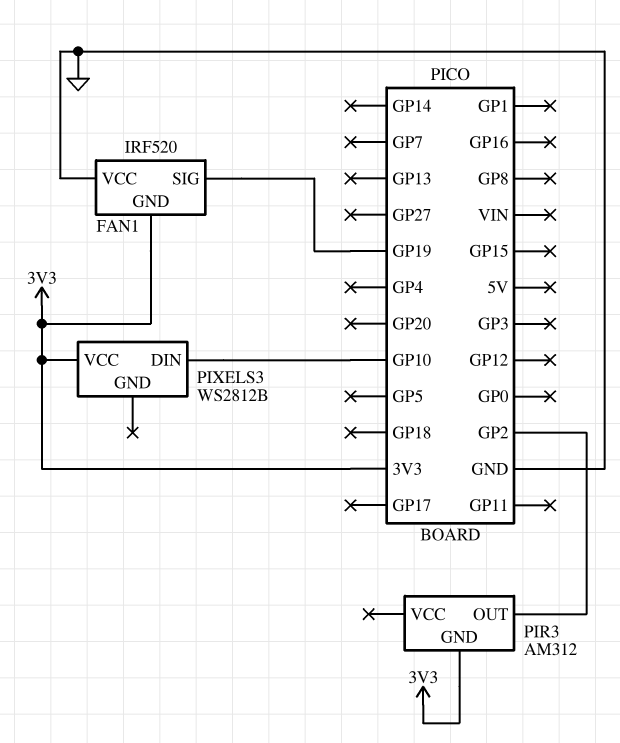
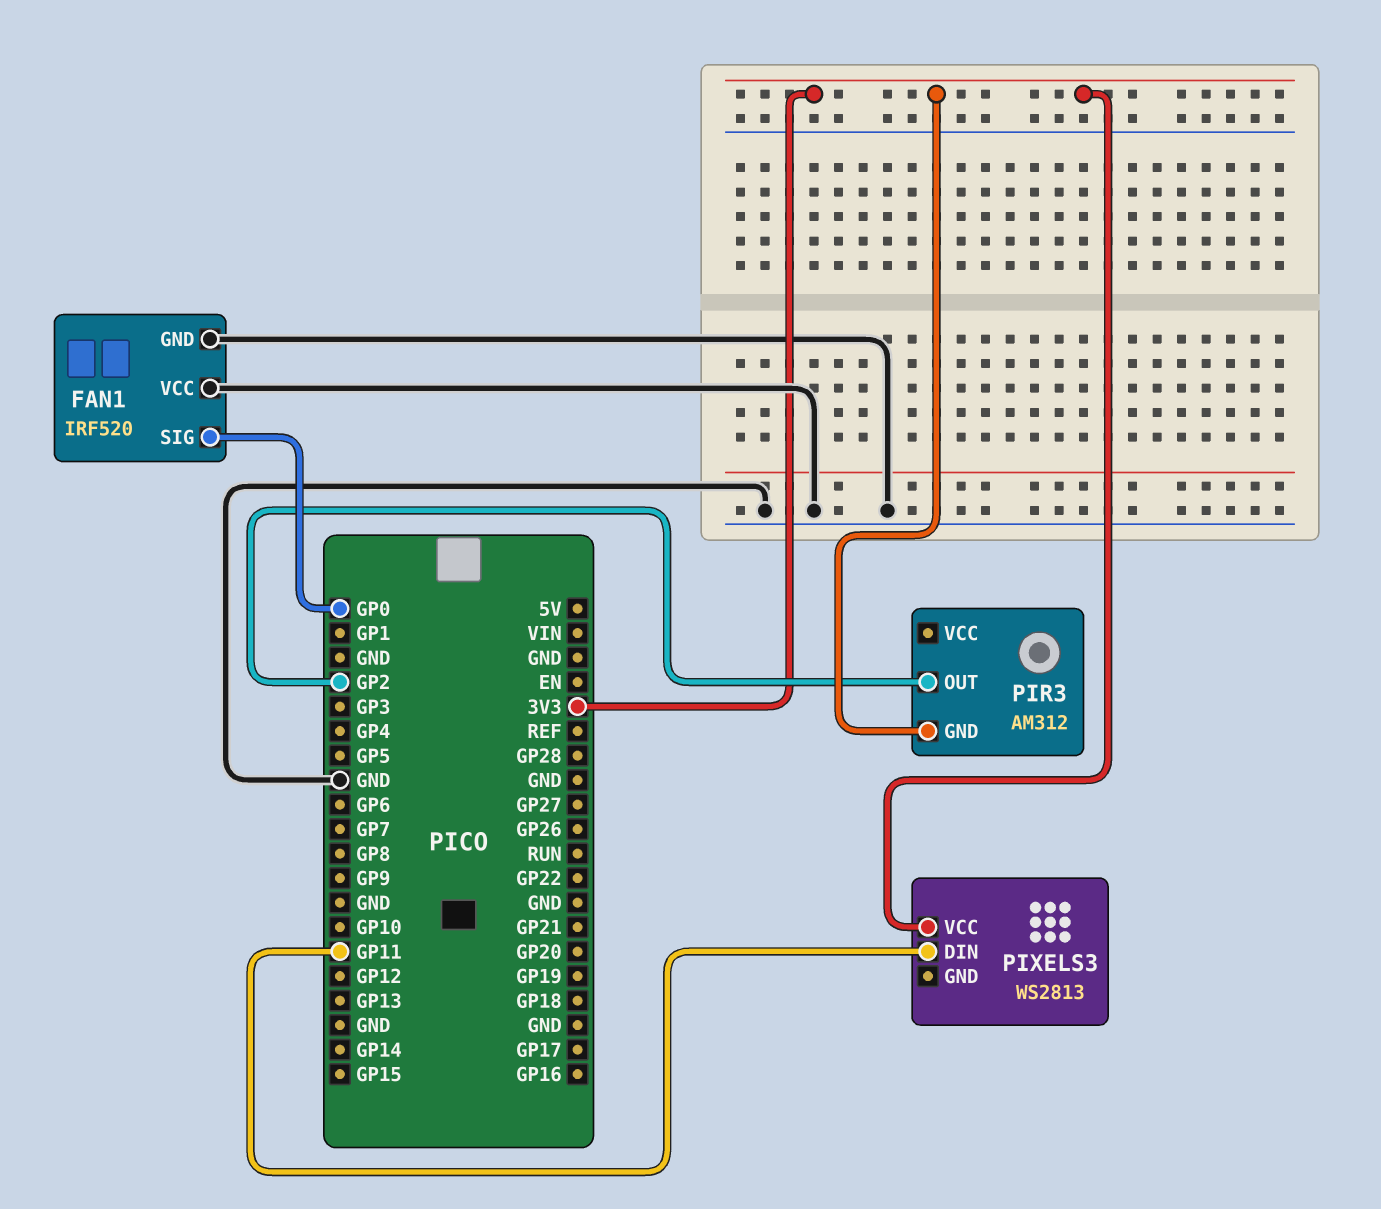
FAN1 pin GND: 3V3 -> GND
FAN1 pin SIG: GP19 -> GP0
PIXELS3: WS2812B -> WS2813
PIXELS3 pin DIN: GP10 -> GP11

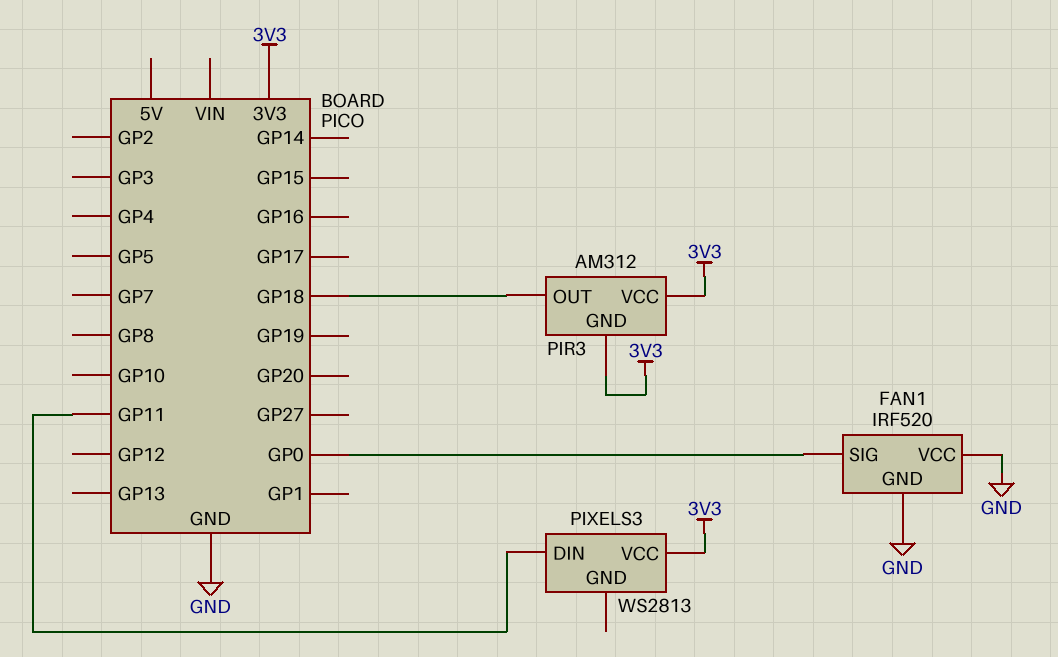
PIR3 pin OUT: GP2 -> GP18
PIR3 pin VCC: none -> 3V3

